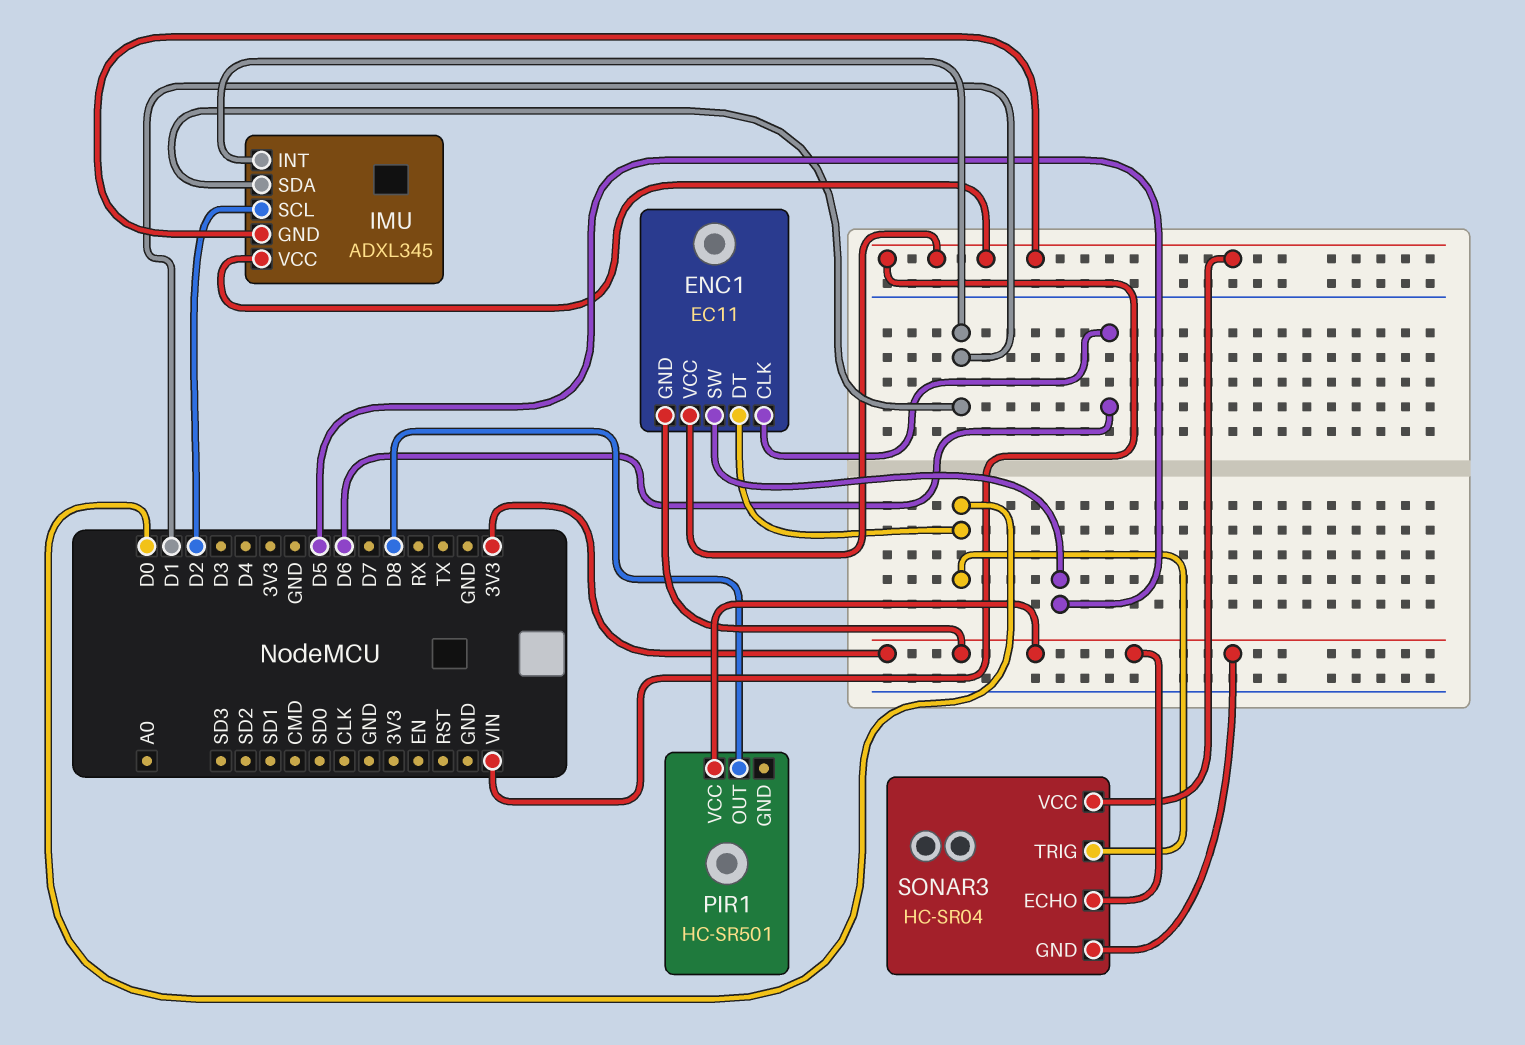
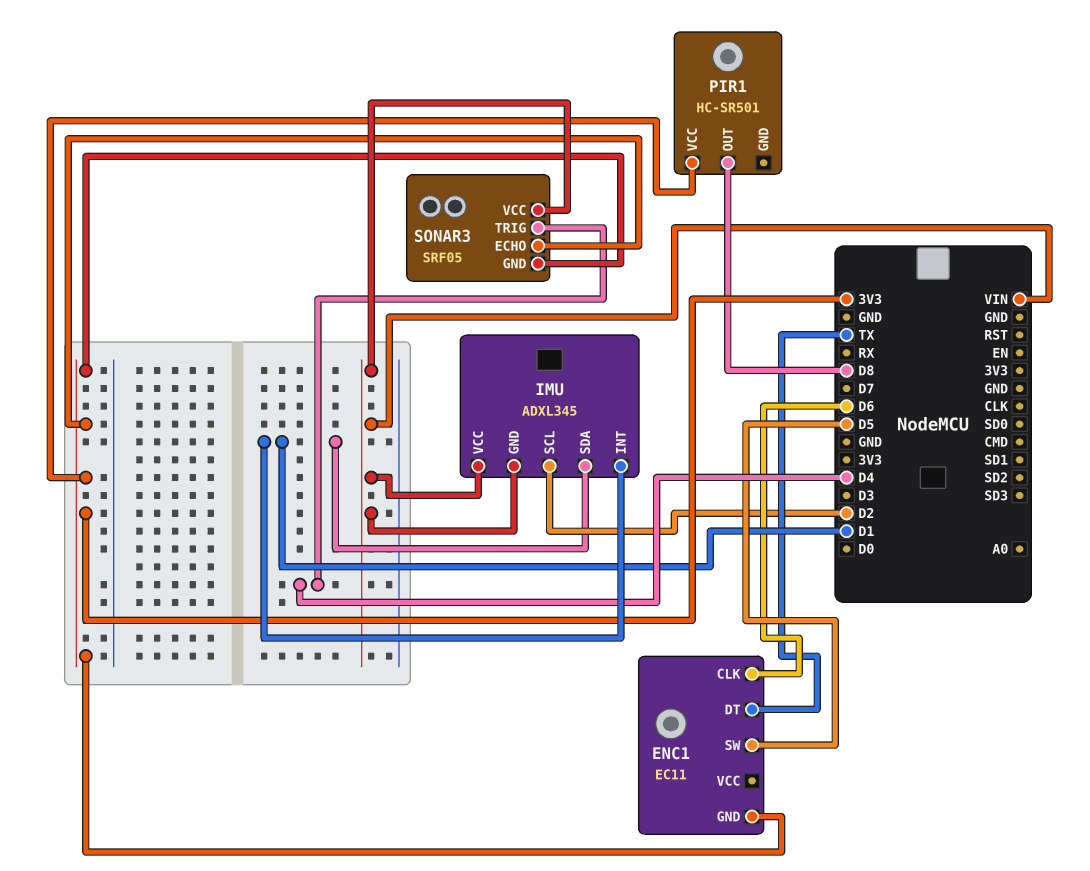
ENC1 pin DT: D0 -> TX
ENC1 pin VCC: VIN -> none
SONAR3: HC-SR04 -> SRF05
SONAR3 pin TRIG: D0 -> D4

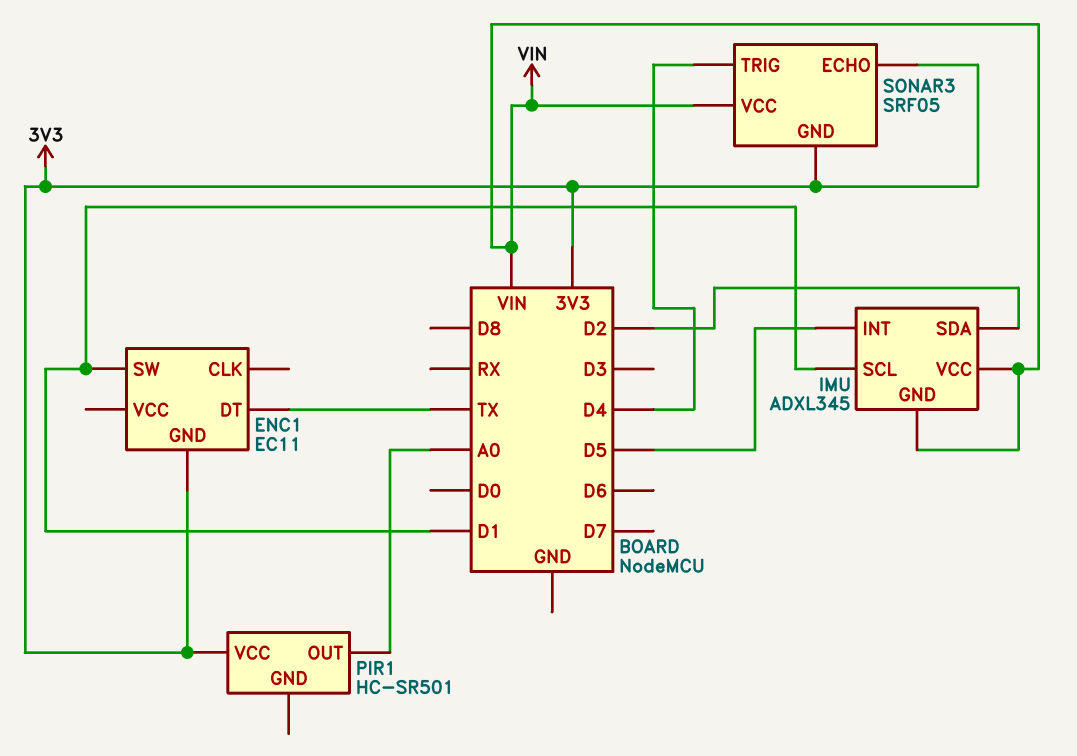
ENC1 pin CLK: D6 -> none
ENC1 pin SW: D5 -> D1
IMU pin INT: D1 -> D5
IMU pin SCL: D2 -> D1
IMU pin SDA: D1 -> D2
PIR1 pin OUT: D8 -> A0

